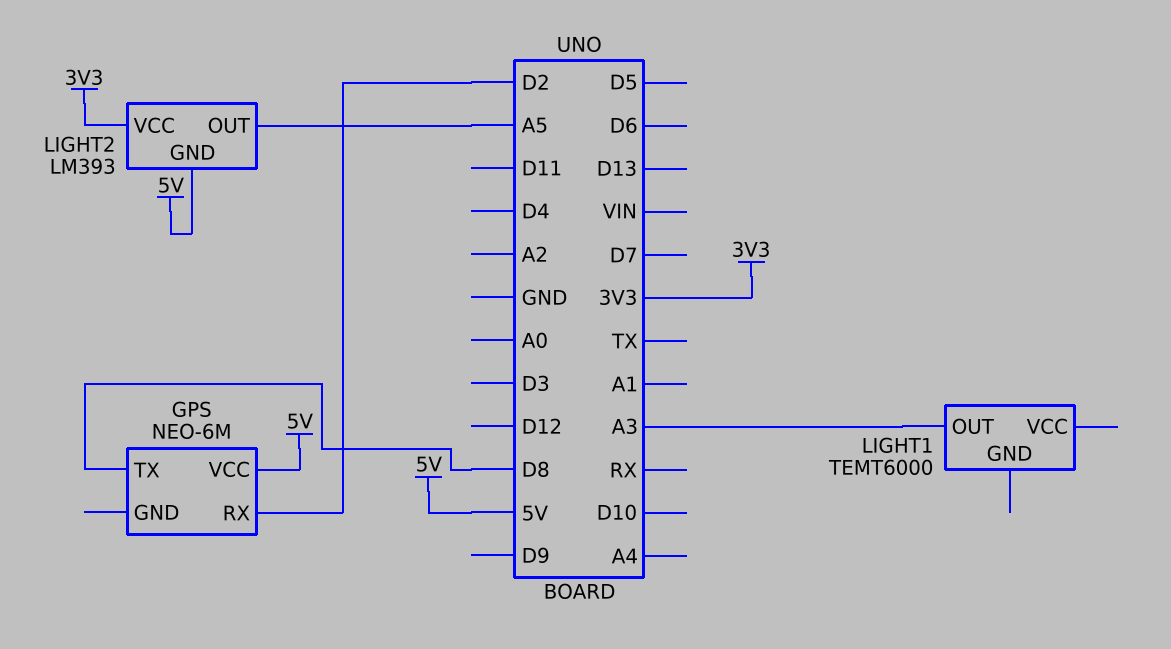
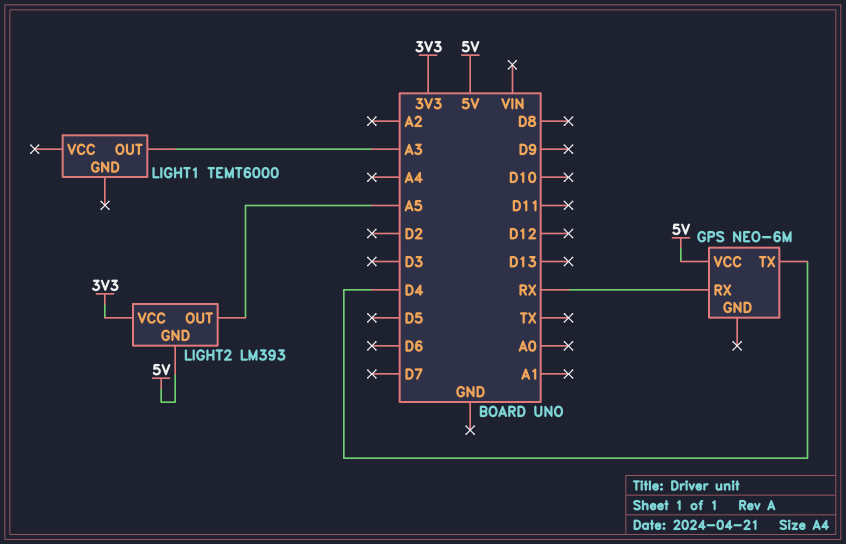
GPS pin RX: D2 -> RX
GPS pin TX: D8 -> D4

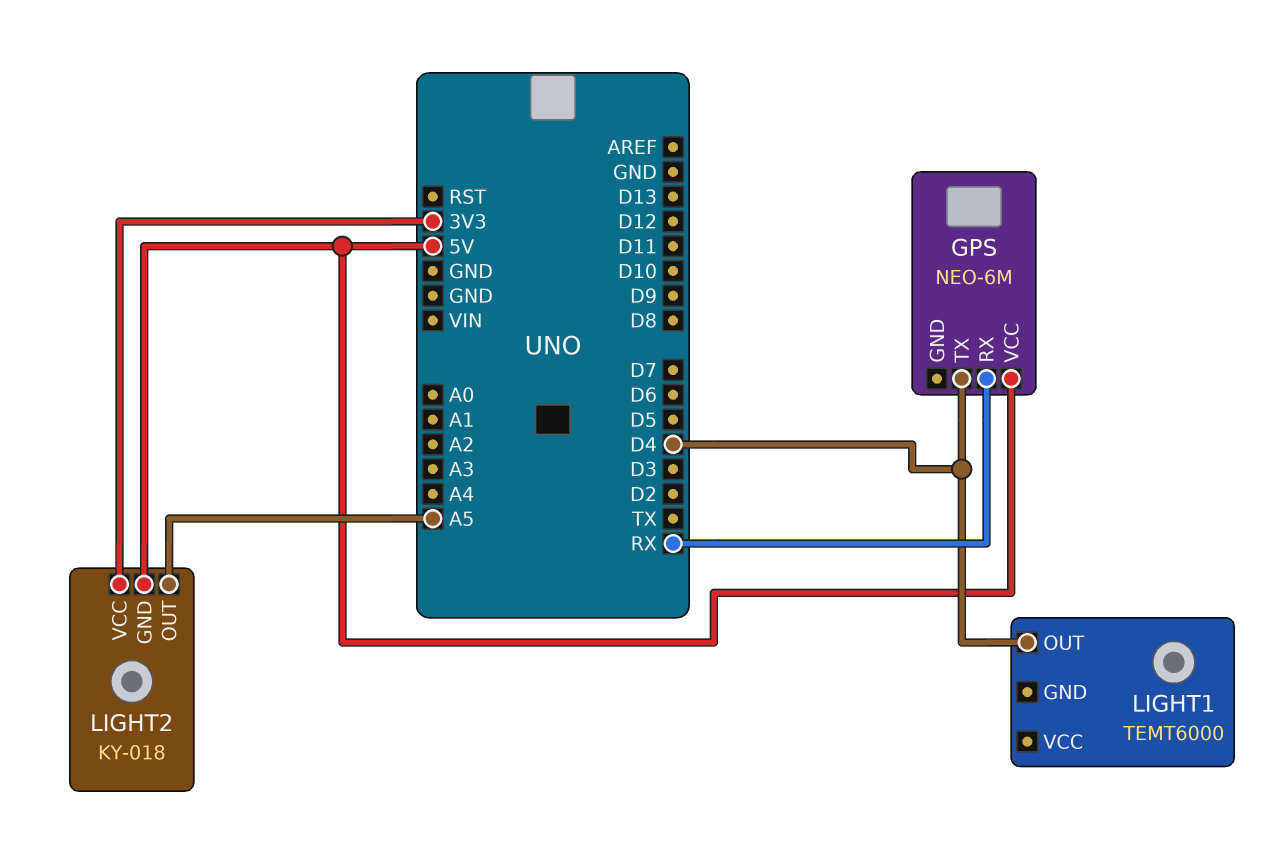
LIGHT1 pin OUT: A3 -> D4
LIGHT2: LM393 -> KY-018

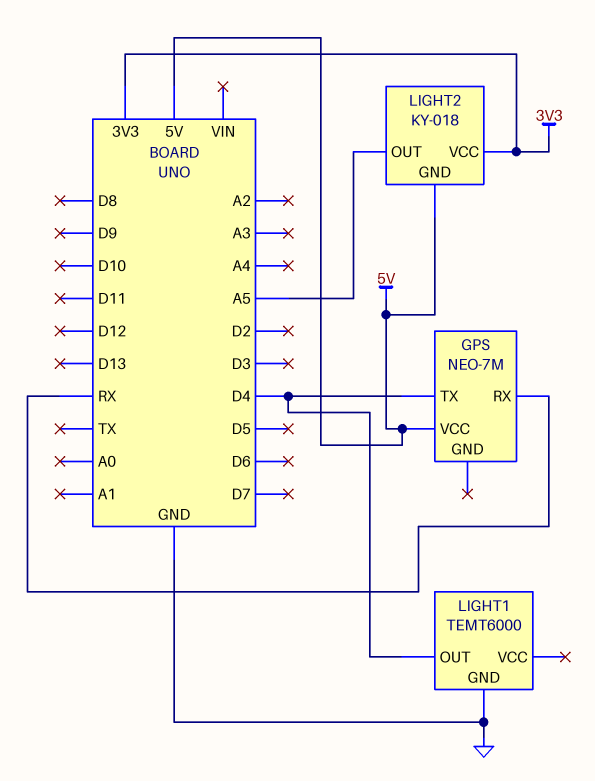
GPS: NEO-6M -> NEO-7M
LIGHT1 pin GND: none -> GND

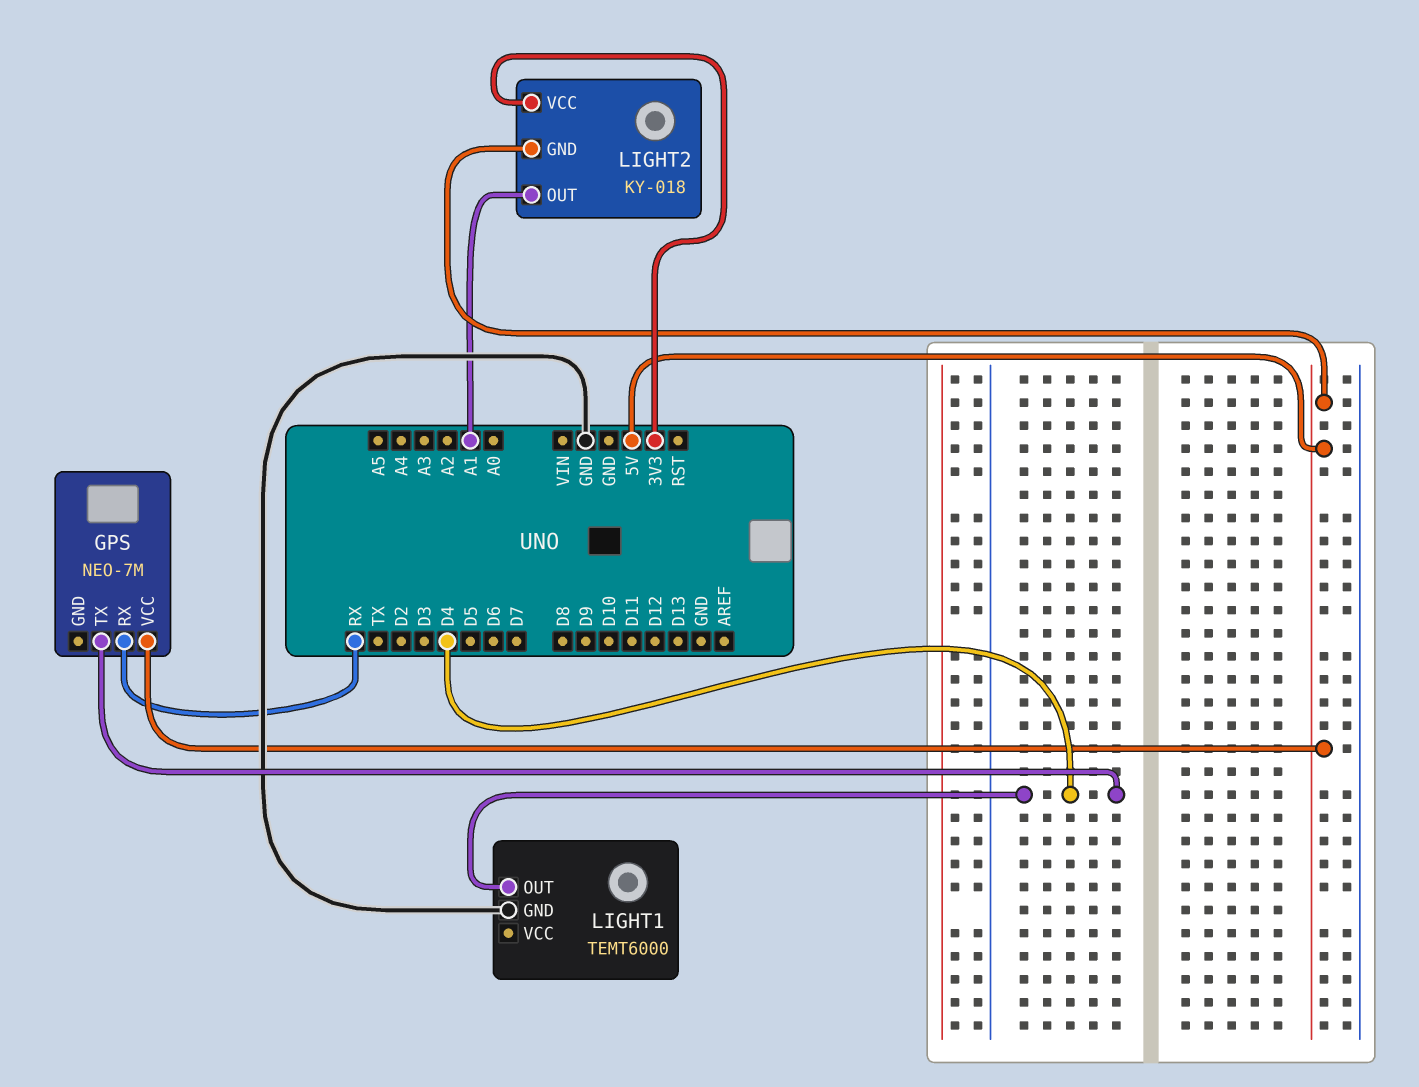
LIGHT2 pin OUT: A5 -> A1

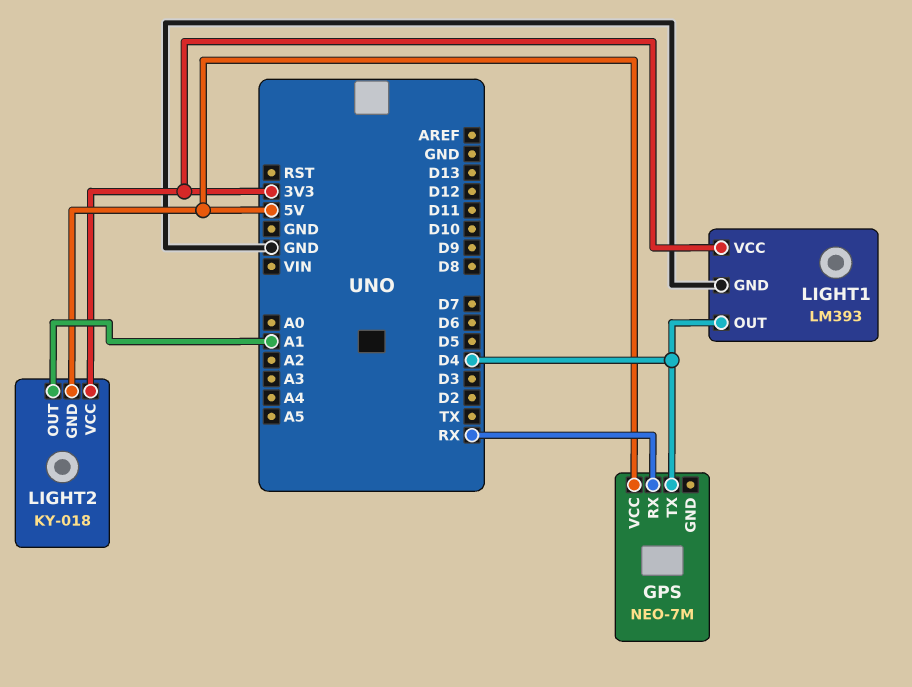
LIGHT1: TEMT6000 -> LM393
LIGHT1 pin VCC: none -> 3V3

